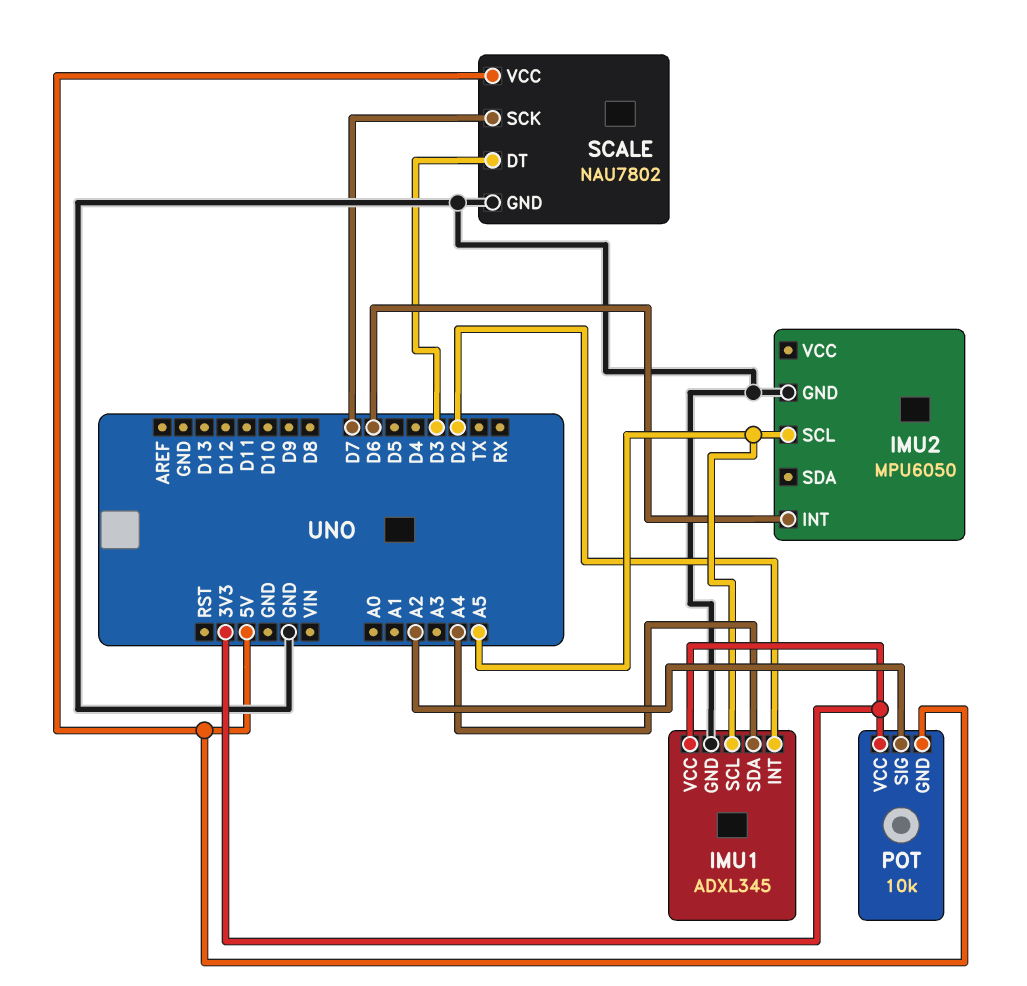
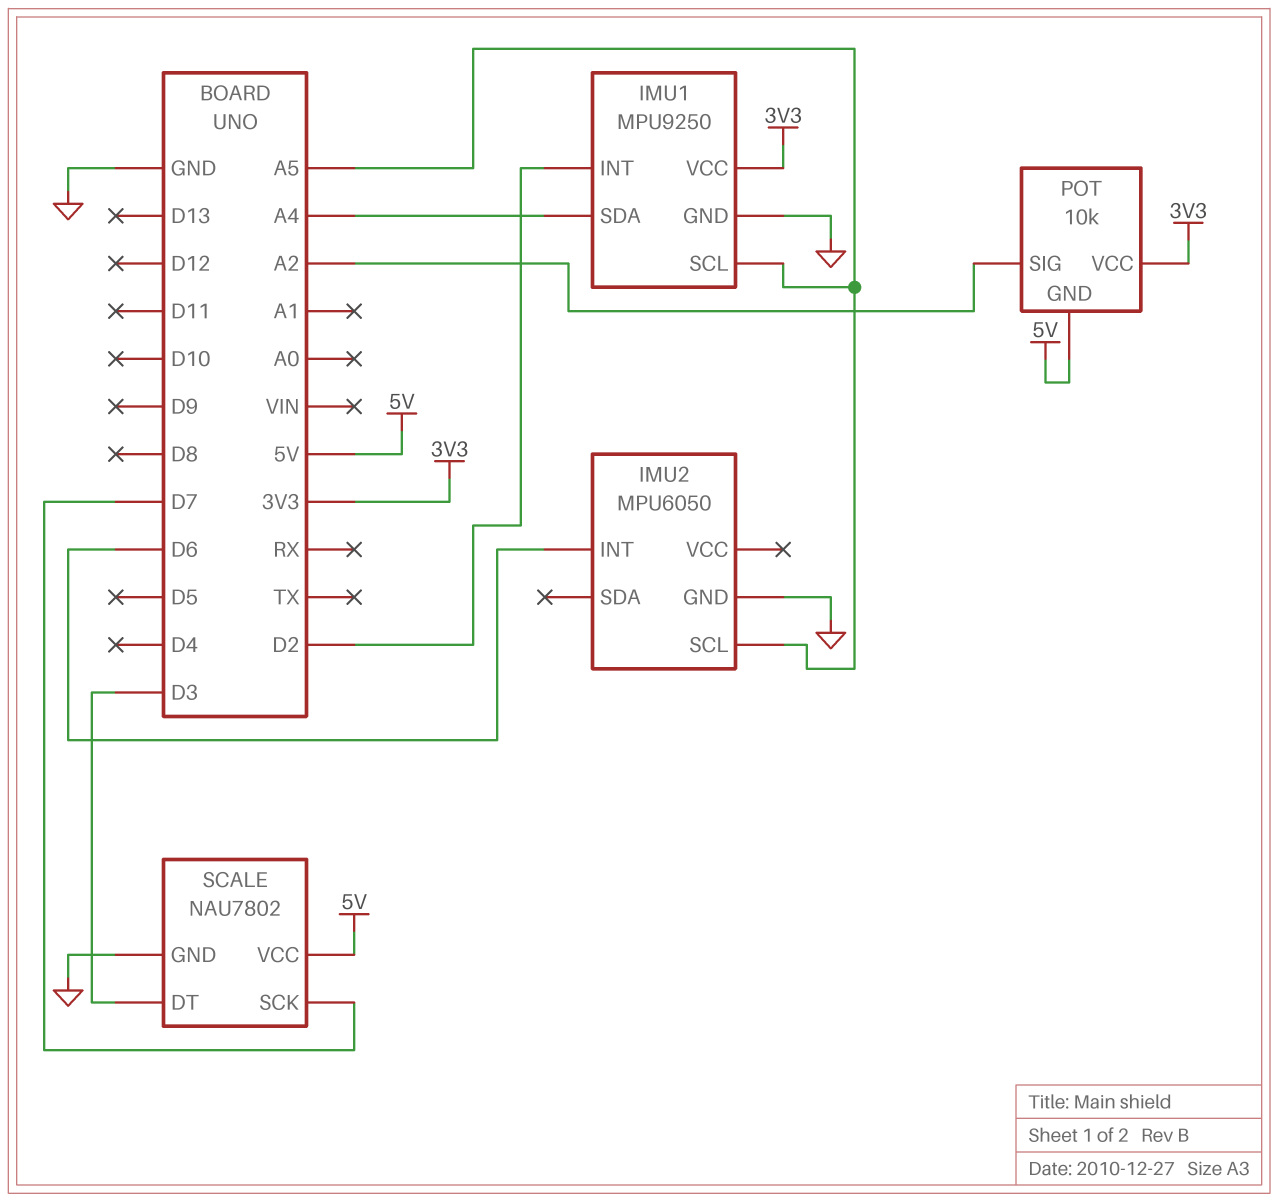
IMU1: ADXL345 -> MPU9250

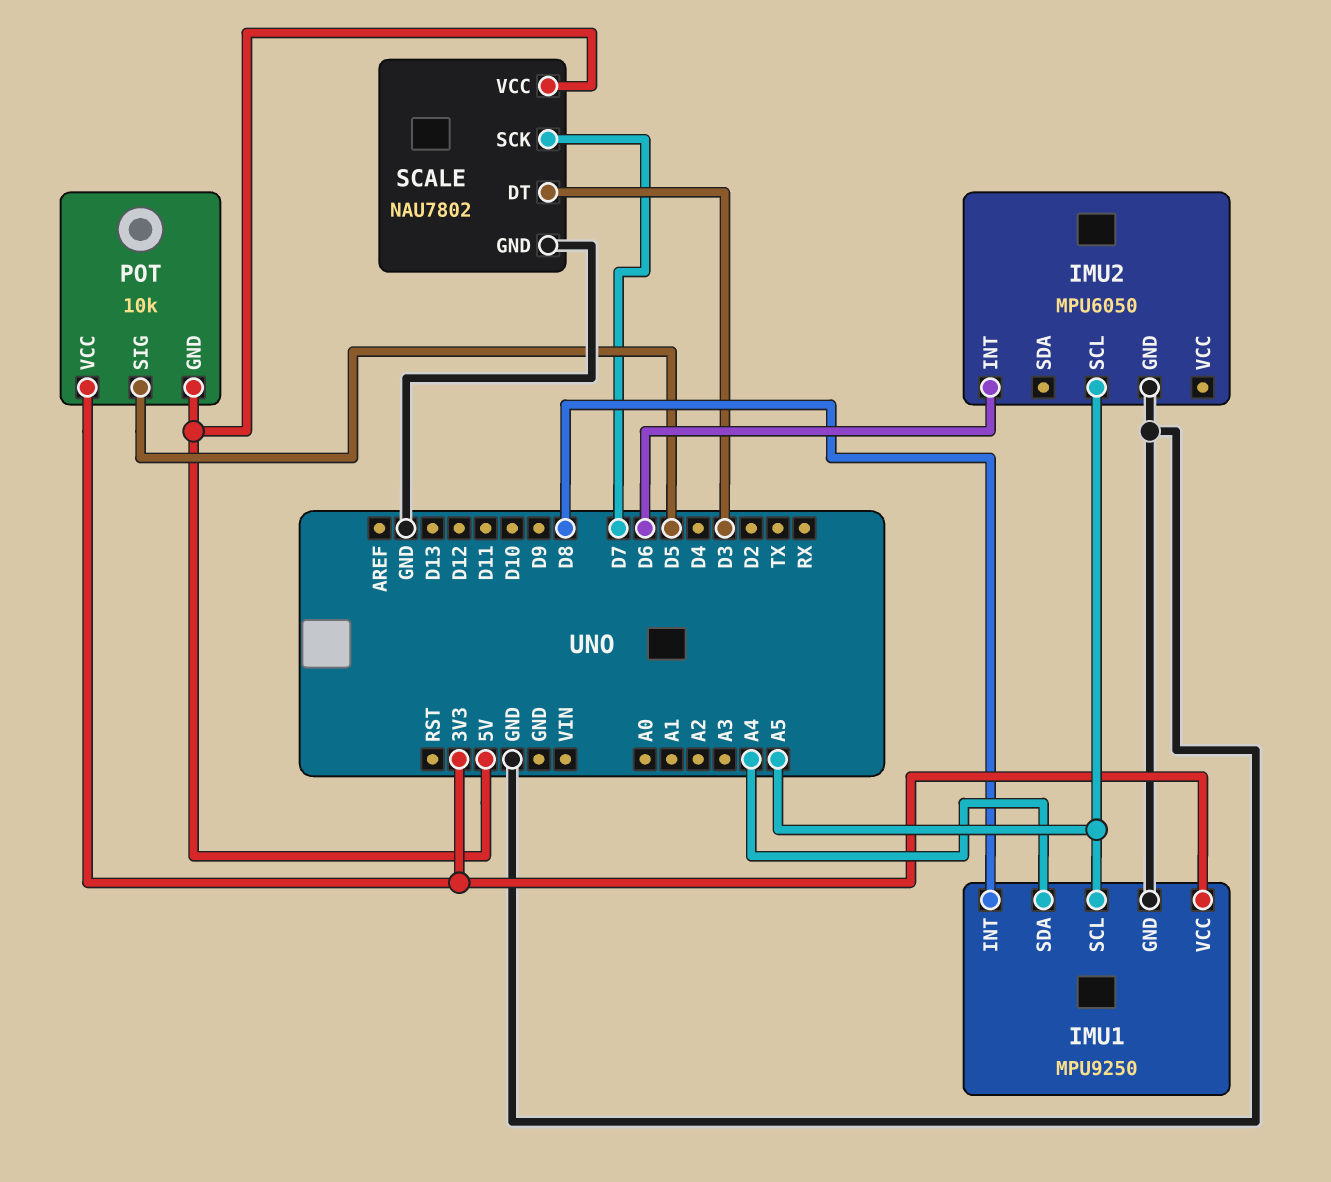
IMU1 pin INT: D2 -> D8
POT pin SIG: A2 -> D5

